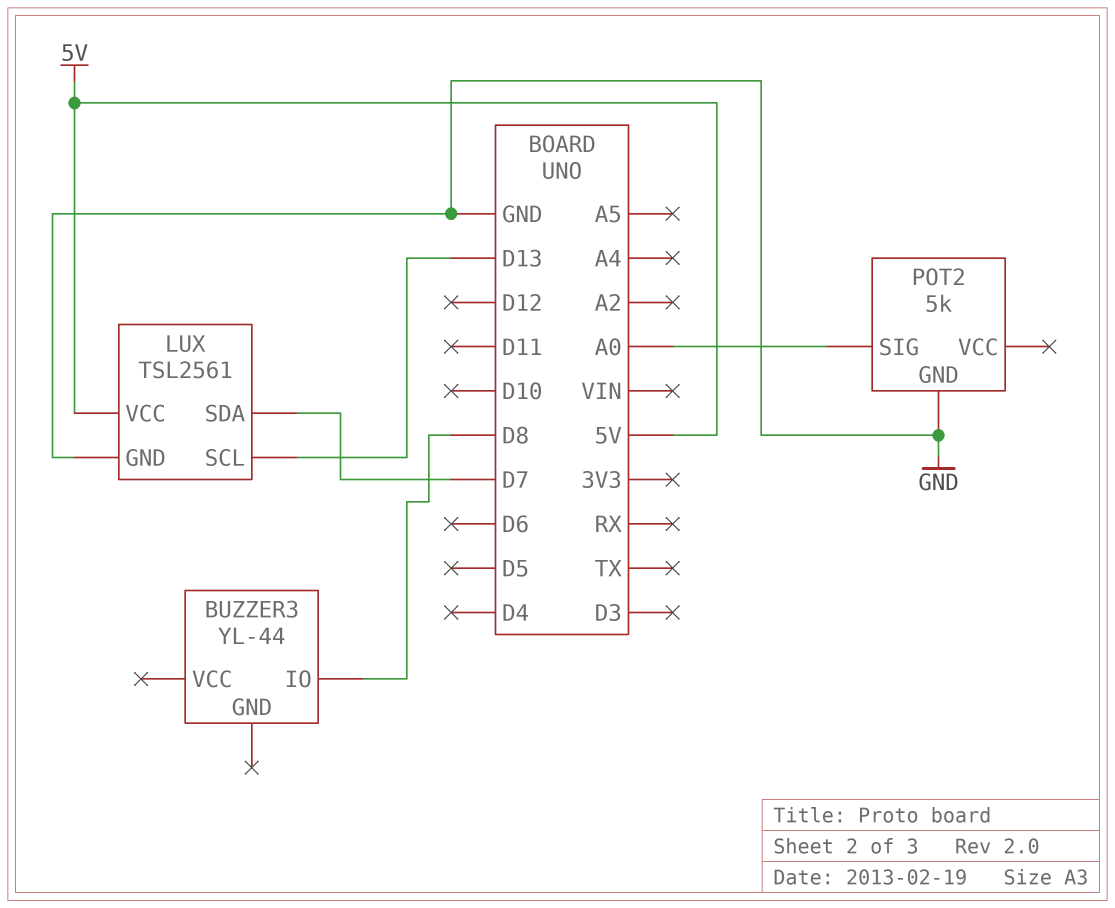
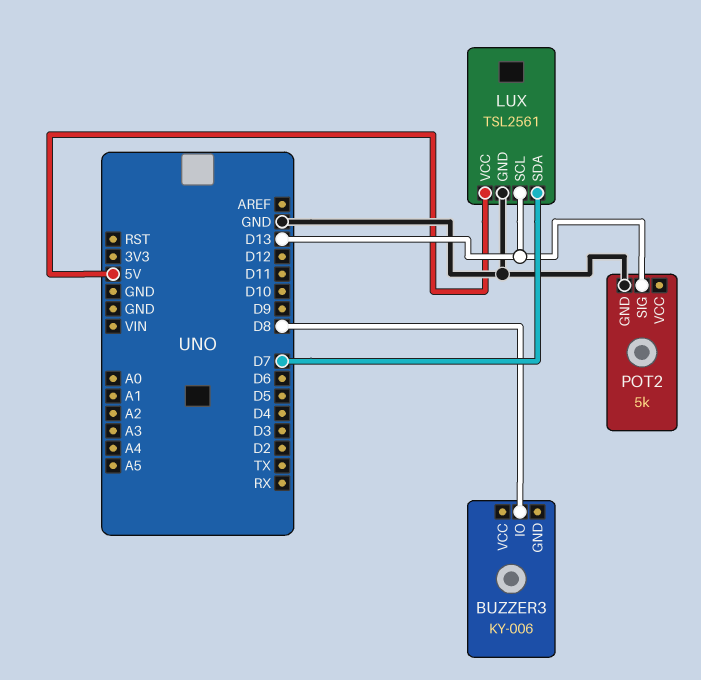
BUZZER3: YL-44 -> KY-006
POT2 pin SIG: A0 -> D13

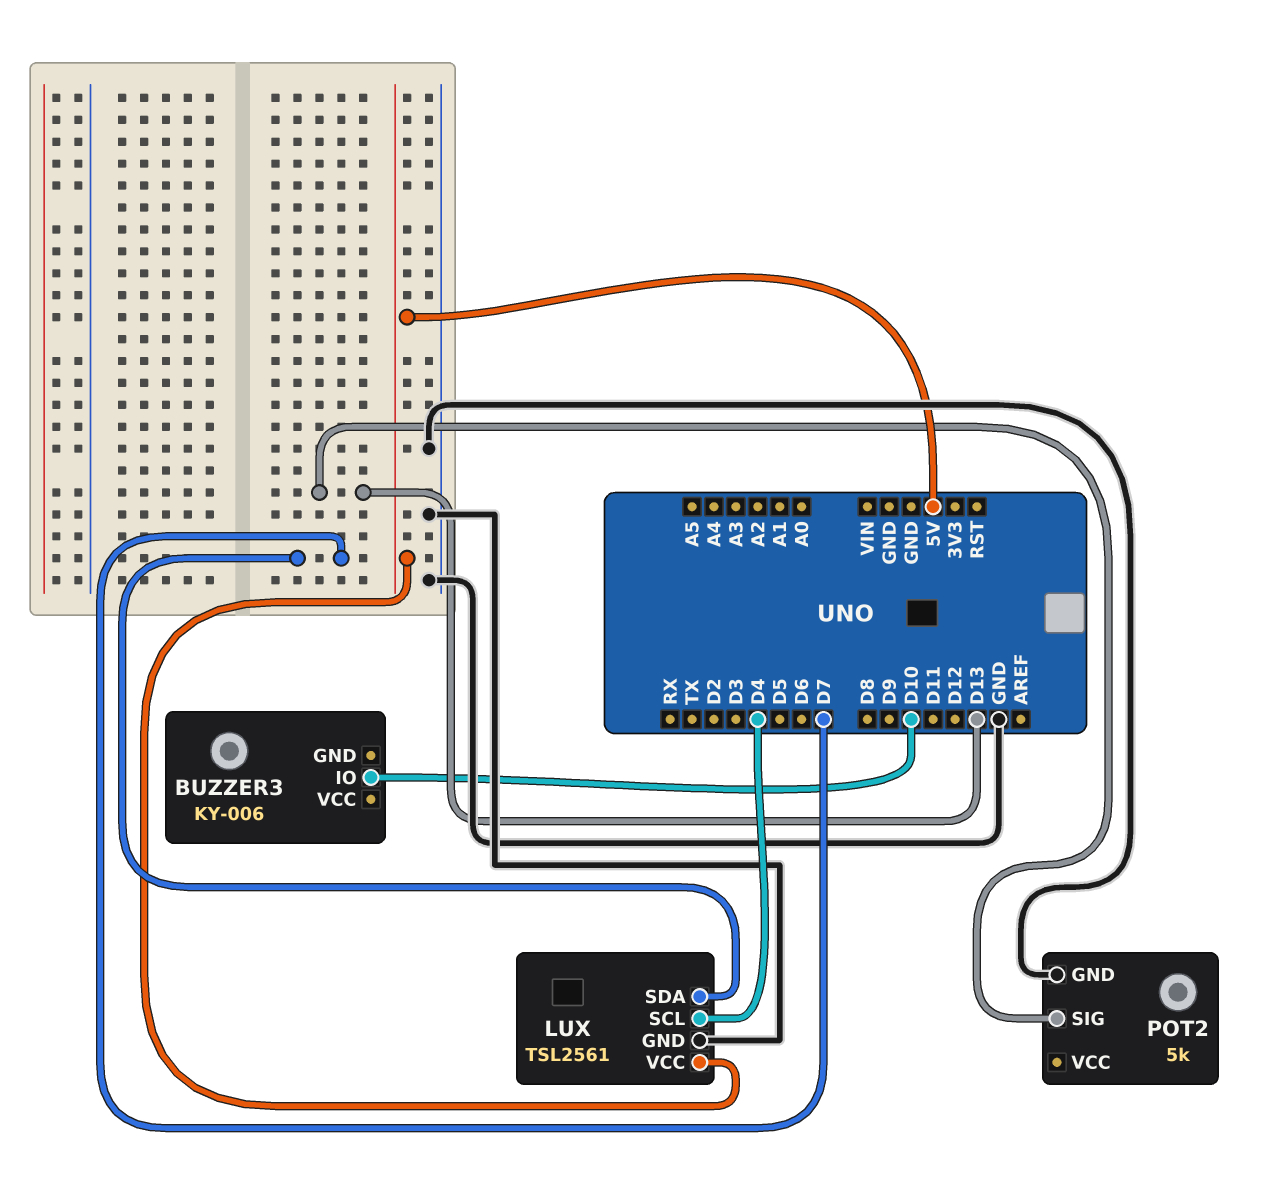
BUZZER3 pin IO: D8 -> D10
LUX pin SCL: D13 -> D4

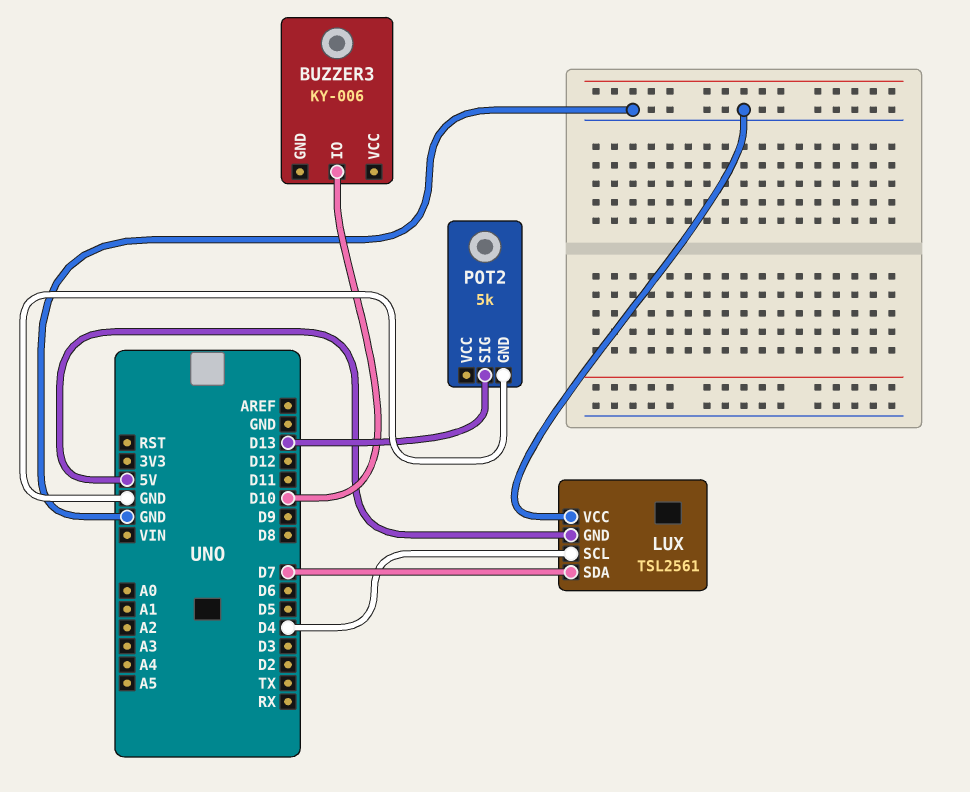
LUX pin GND: GND -> 5V
LUX pin VCC: 5V -> GND

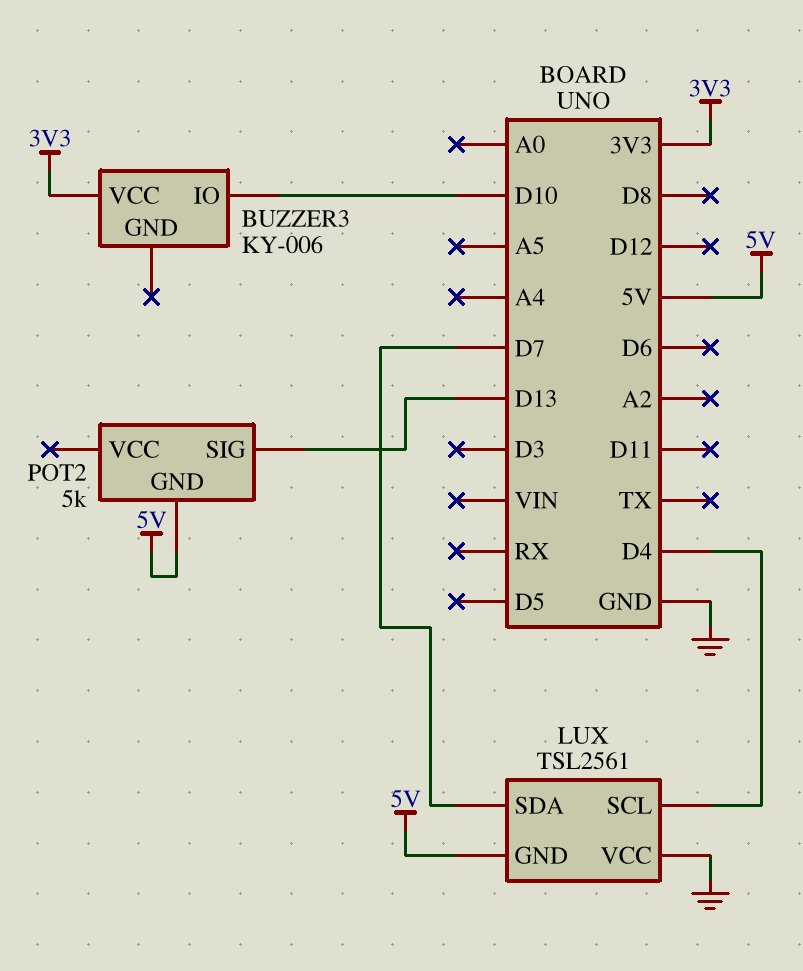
BUZZER3 pin VCC: none -> 3V3
POT2 pin GND: GND -> 5V

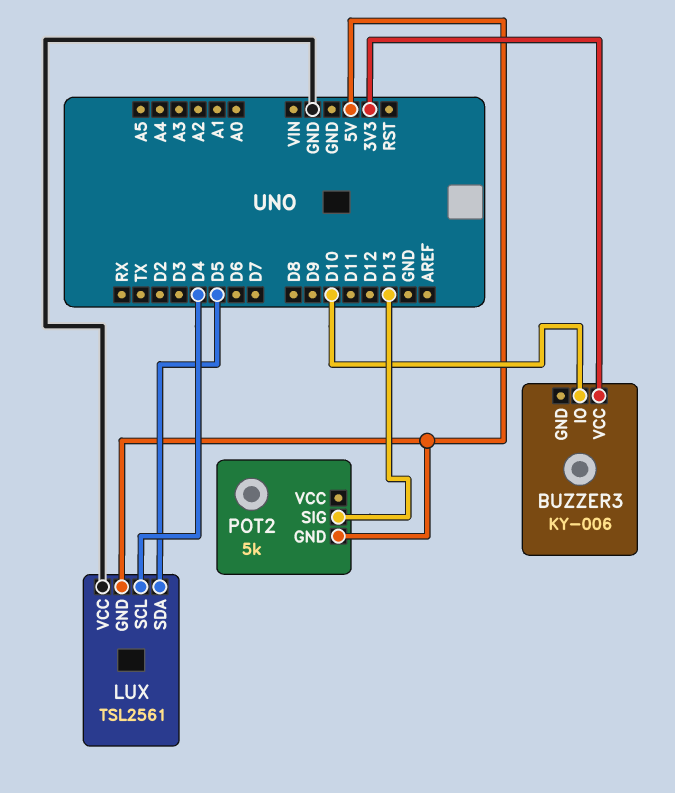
LUX pin SDA: D7 -> D5

